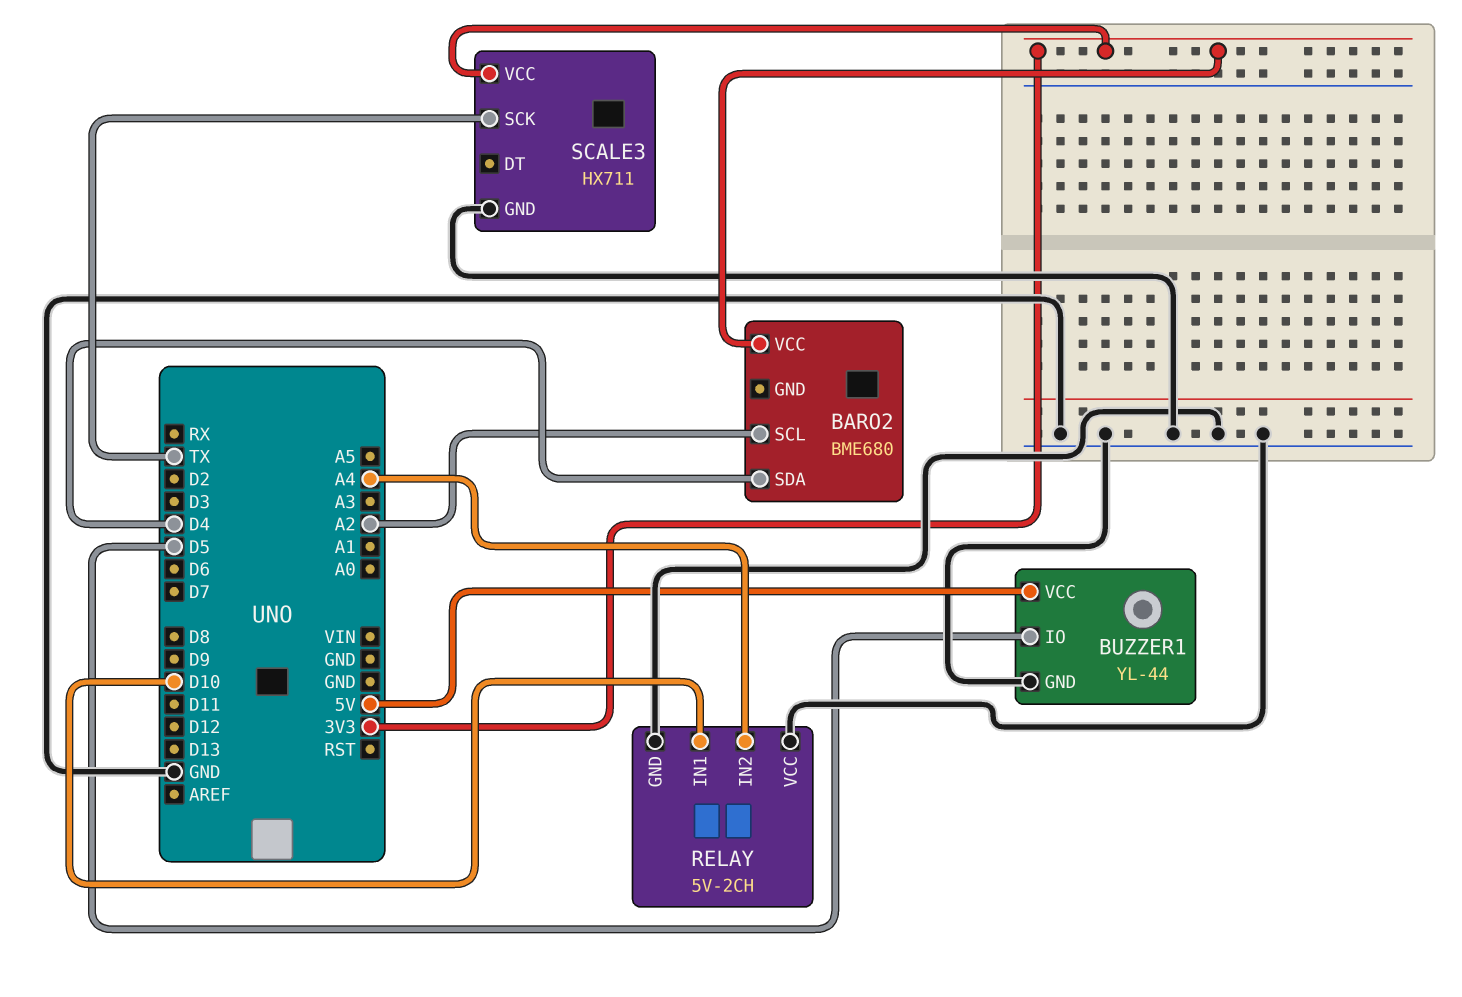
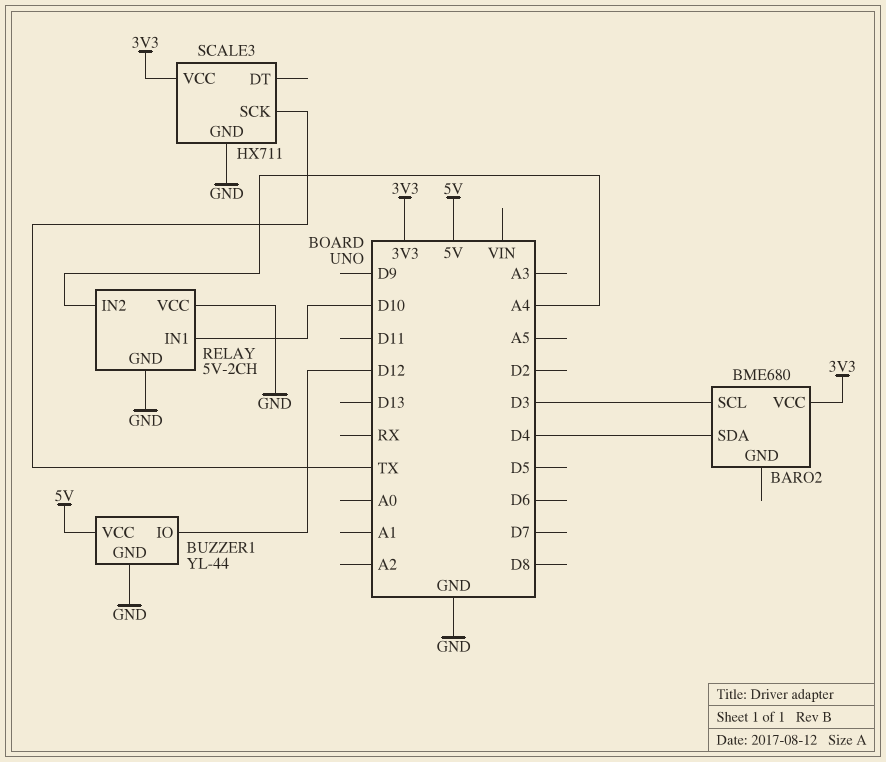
BARO2 pin SCL: A2 -> D3
BUZZER1 pin IO: D5 -> D12

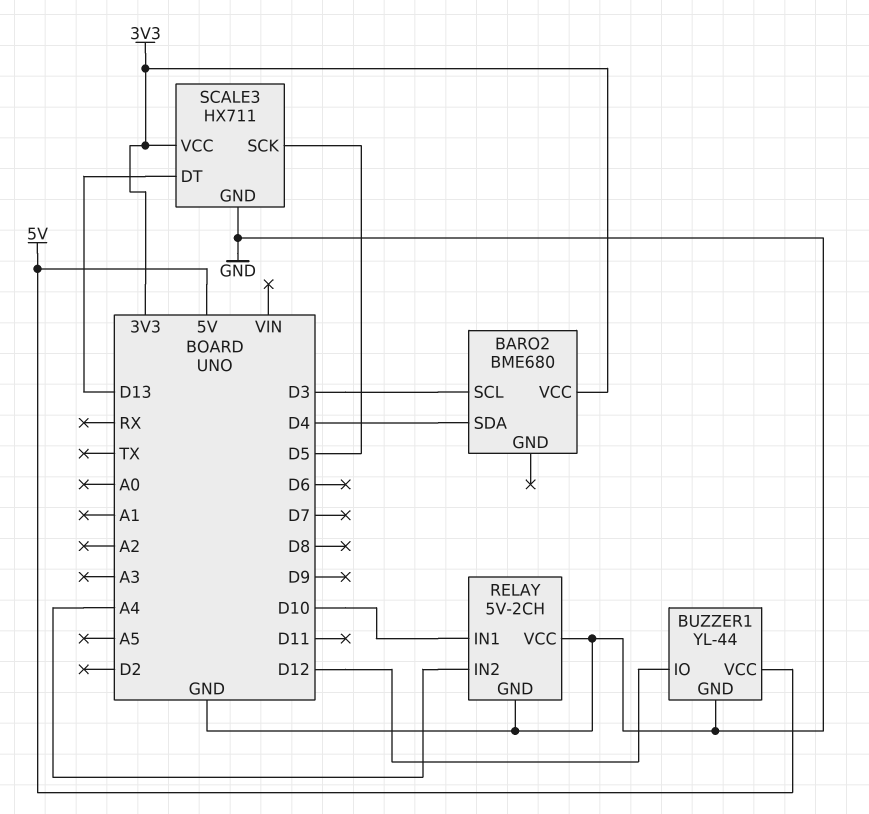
SCALE3 pin DT: none -> D13
SCALE3 pin SCK: TX -> D5

